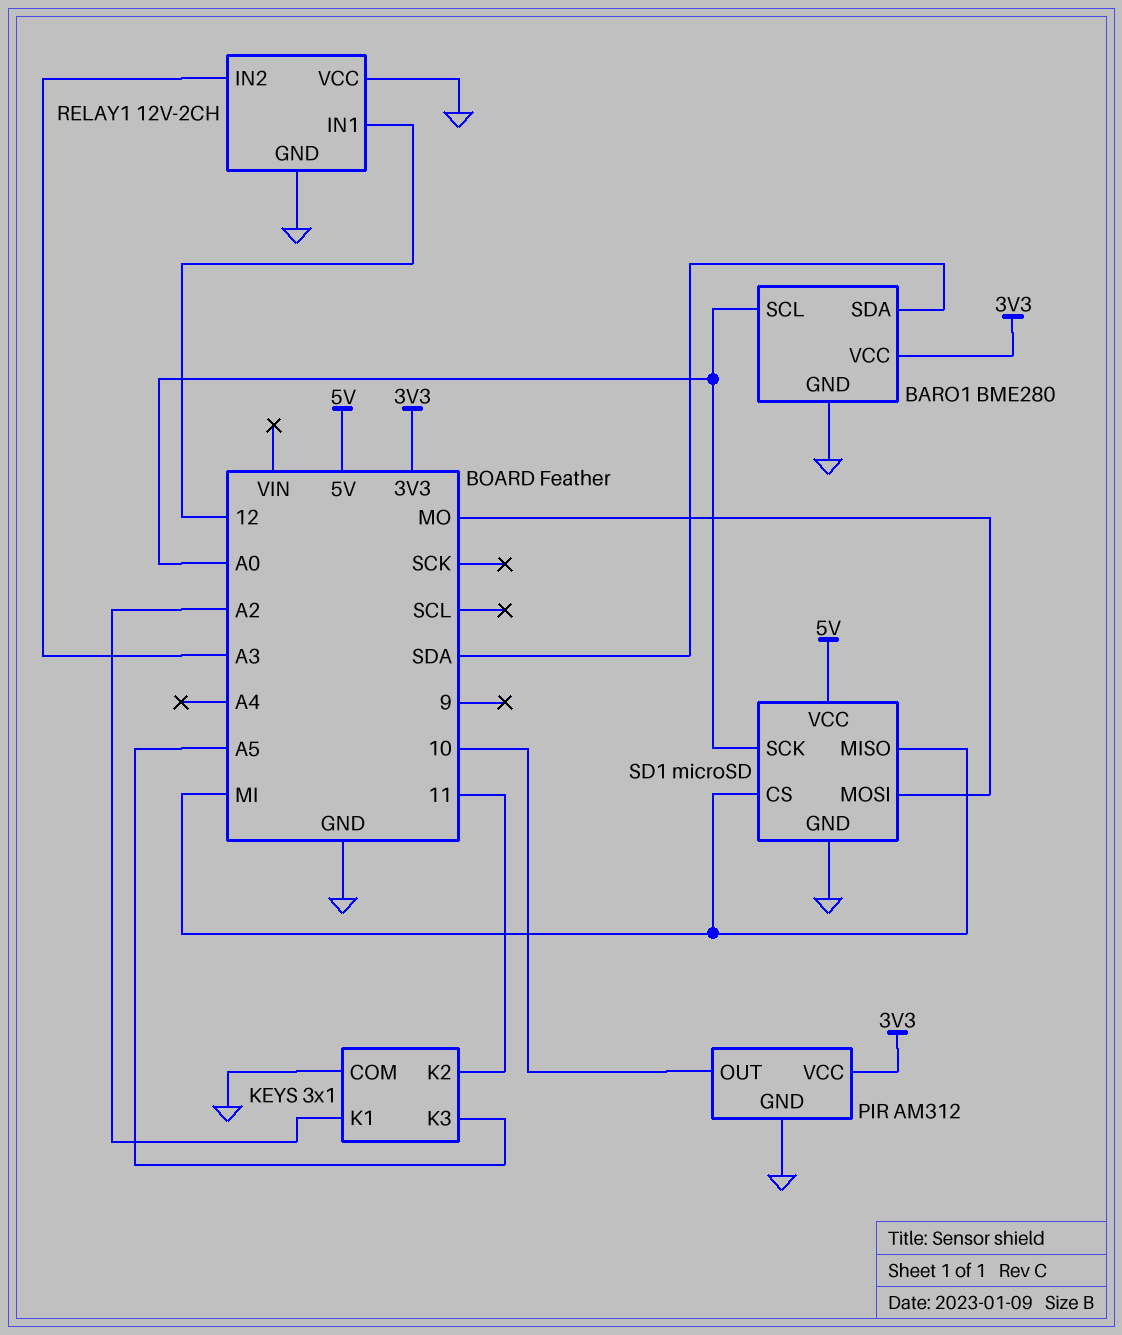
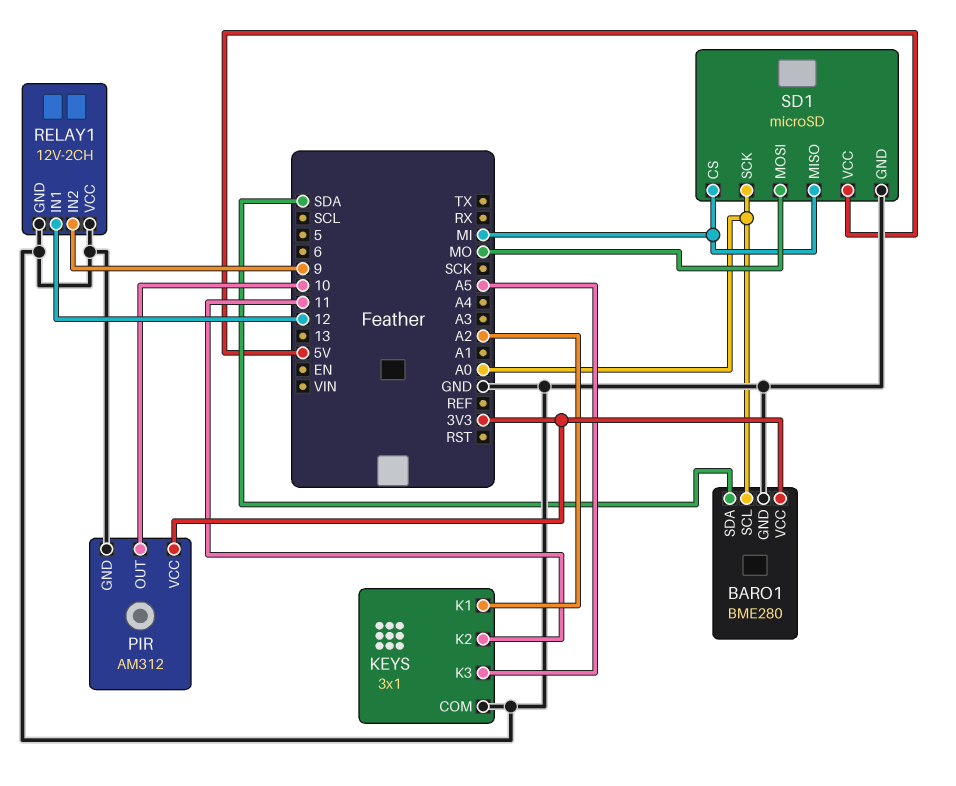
RELAY1 pin IN2: A3 -> 9

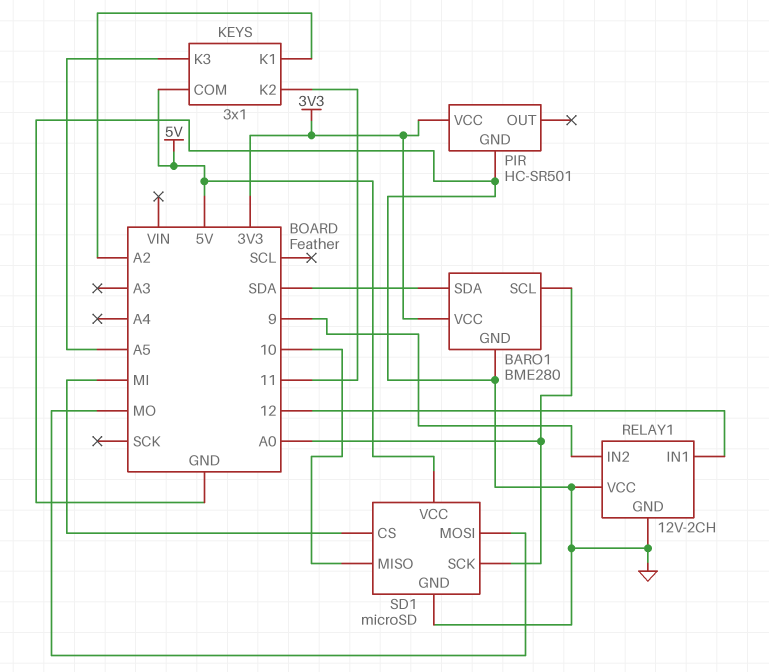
KEYS pin COM: GND -> 5V
PIR: AM312 -> HC-SR501
PIR pin OUT: 10 -> none
SD1 pin MISO: MI -> 10

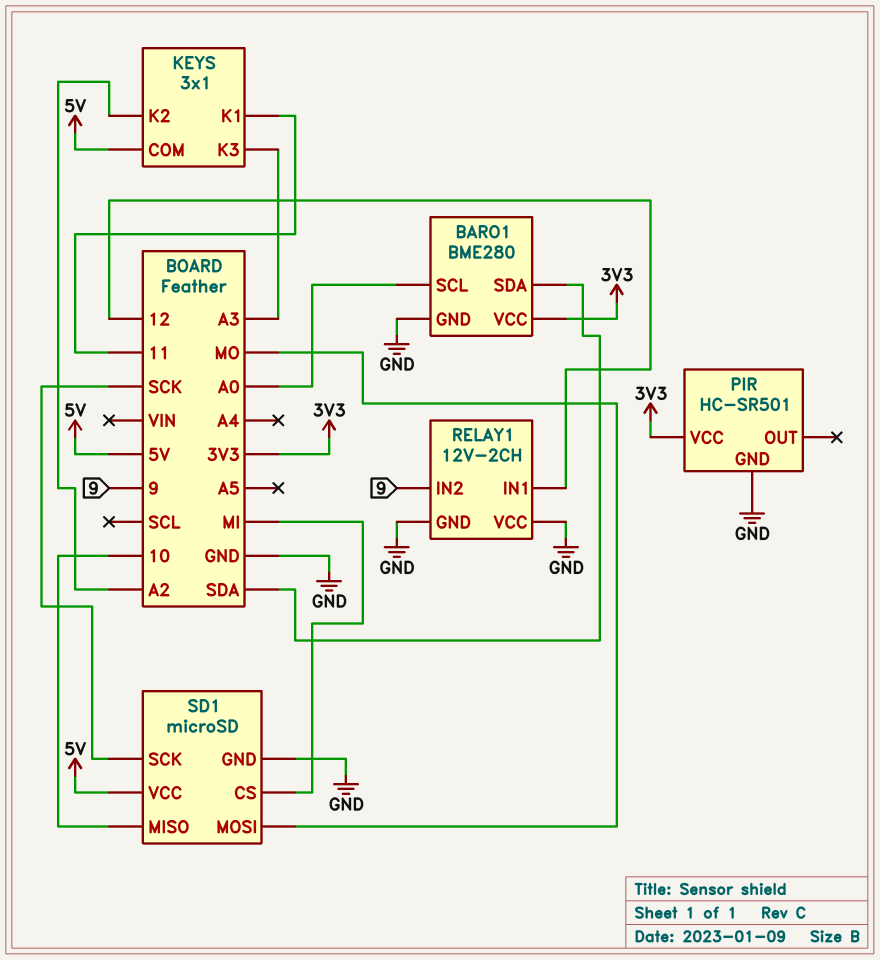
KEYS pin K1: A2 -> 11
KEYS pin K2: 11 -> A2
KEYS pin K3: A5 -> A3
SD1 pin SCK: A0 -> SCK

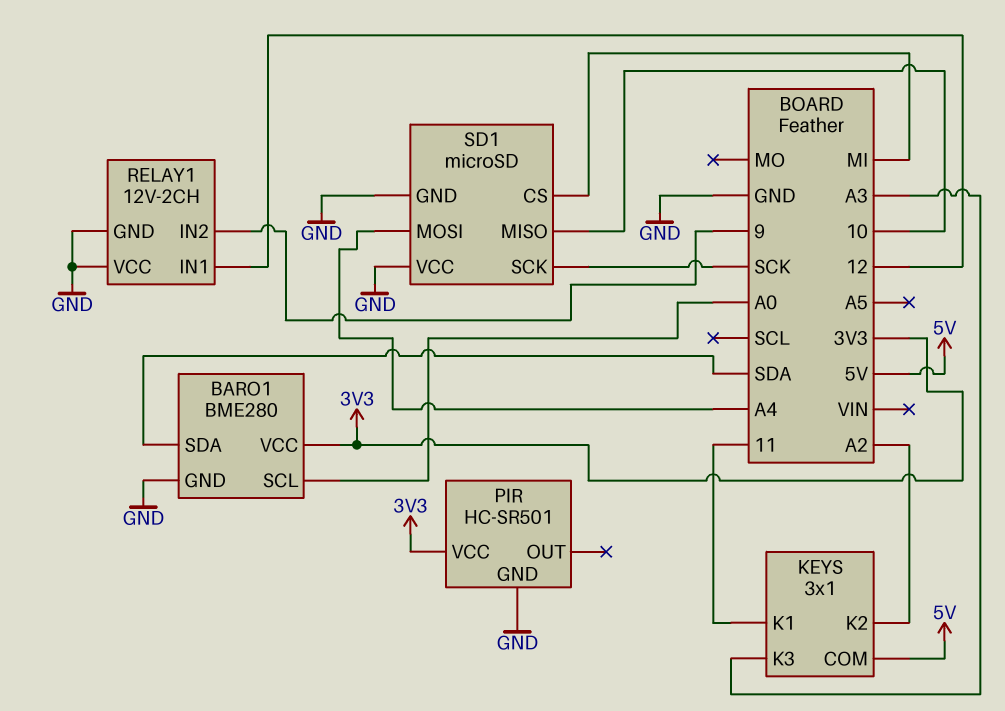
SD1 pin MOSI: MO -> A4
SD1 pin VCC: 5V -> GND

